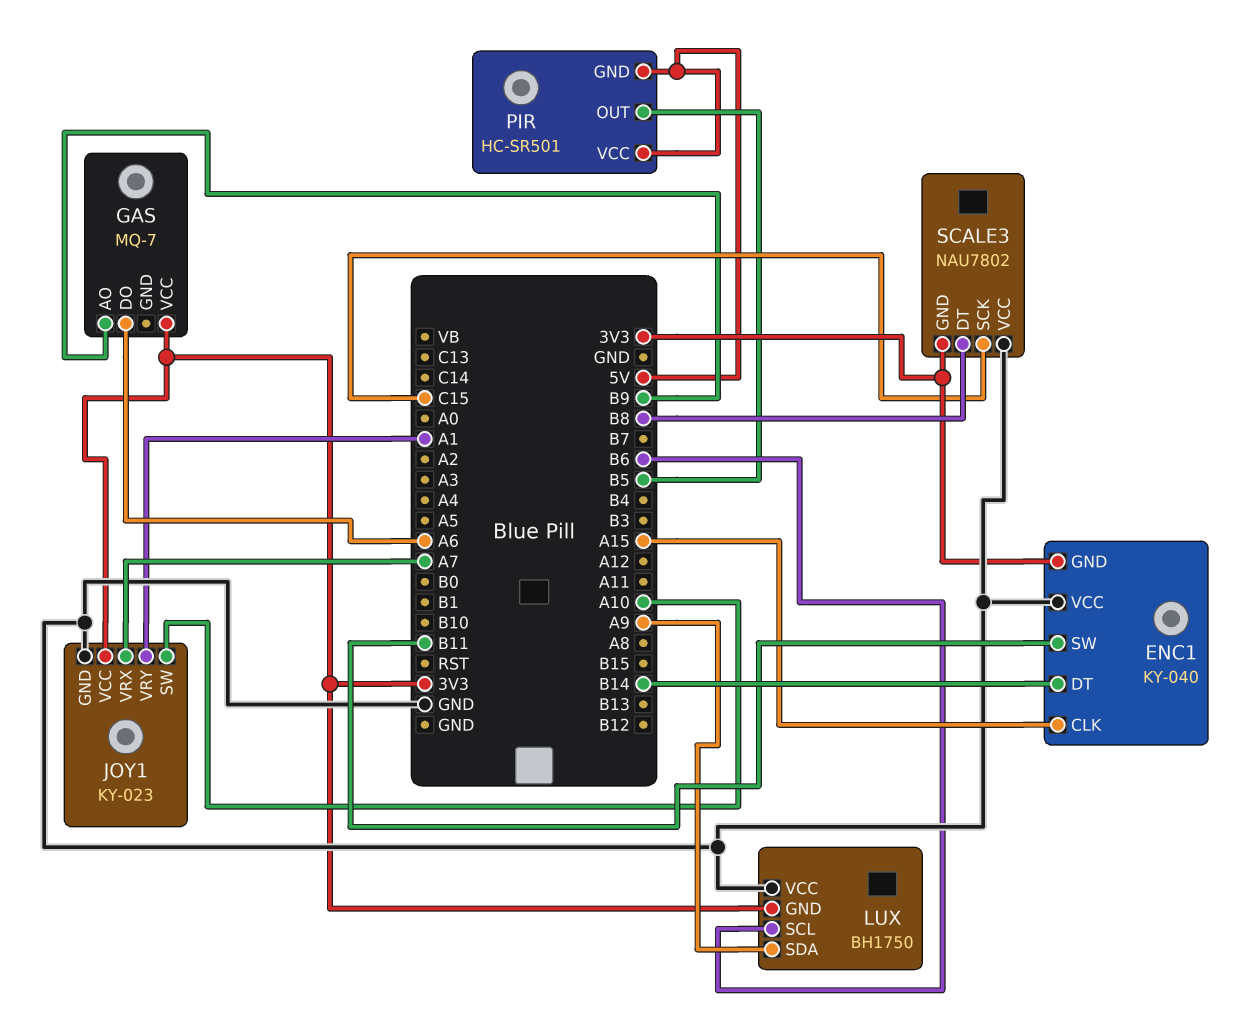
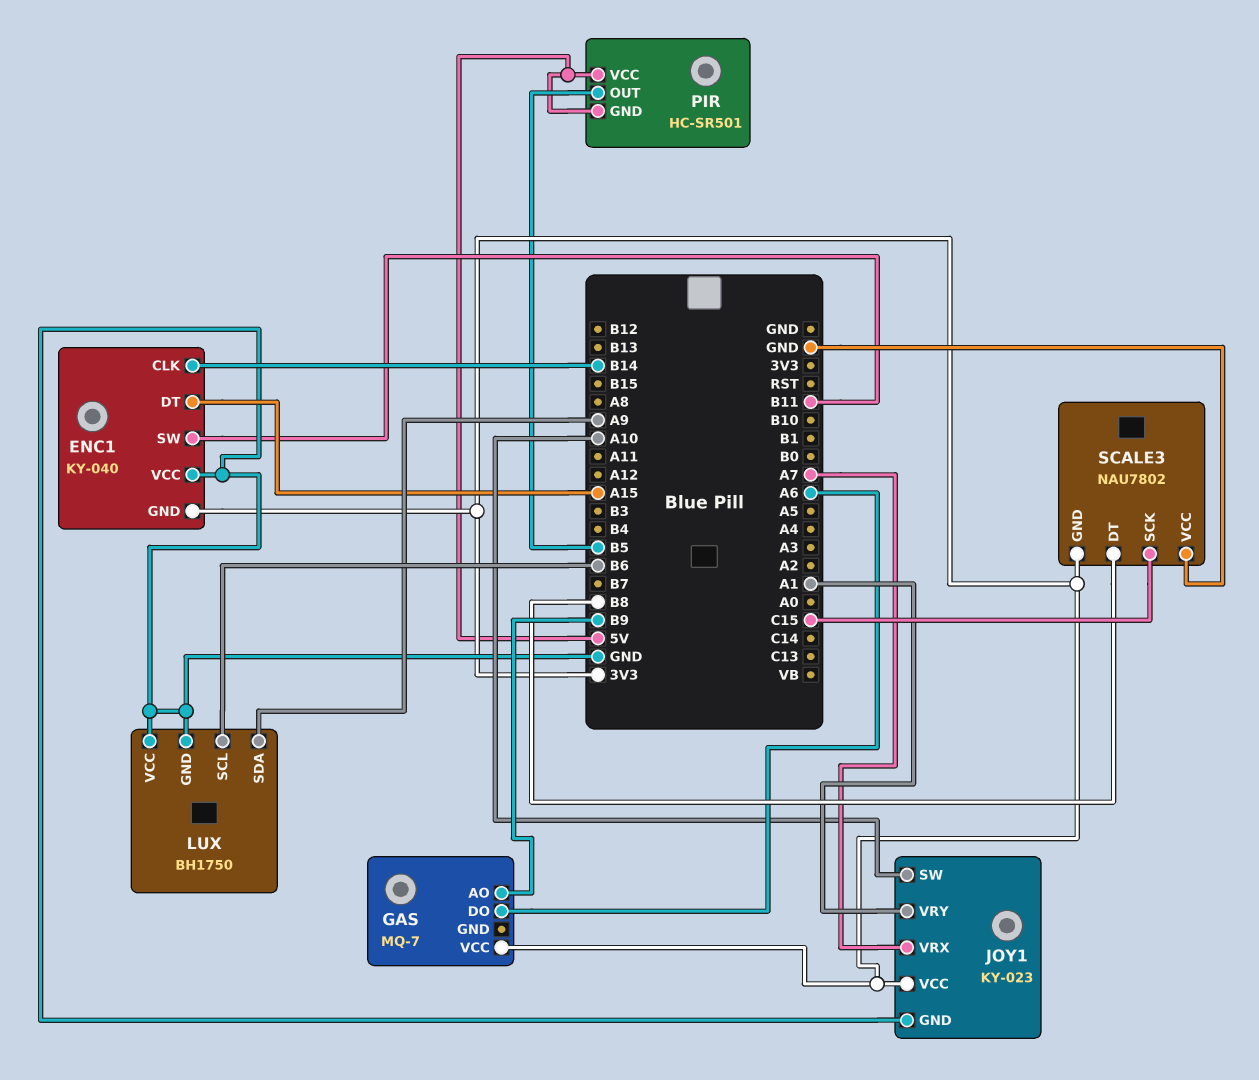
ENC1 pin CLK: A15 -> B14
ENC1 pin DT: B14 -> A15
LUX pin GND: 3V3 -> GND

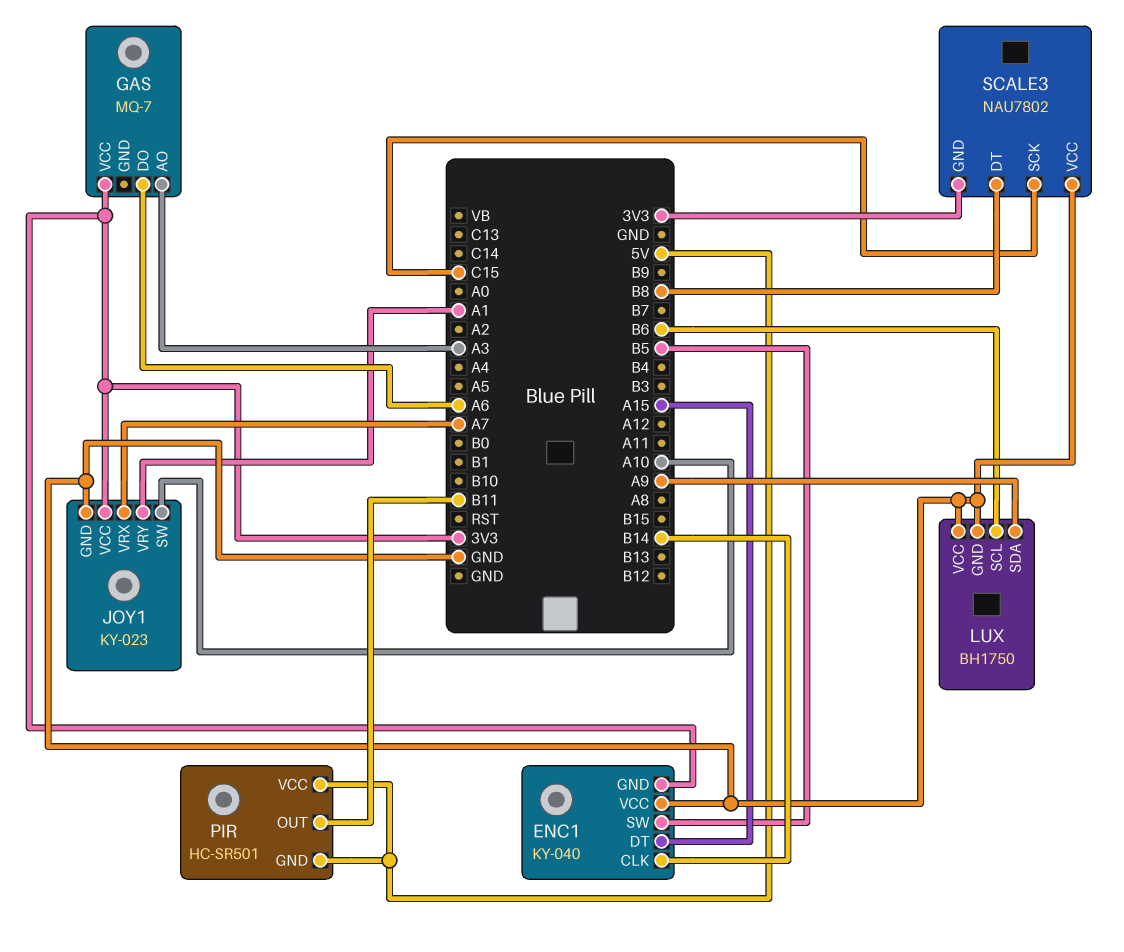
ENC1 pin SW: B11 -> B5
GAS pin AO: B9 -> A3
PIR pin OUT: B5 -> B11

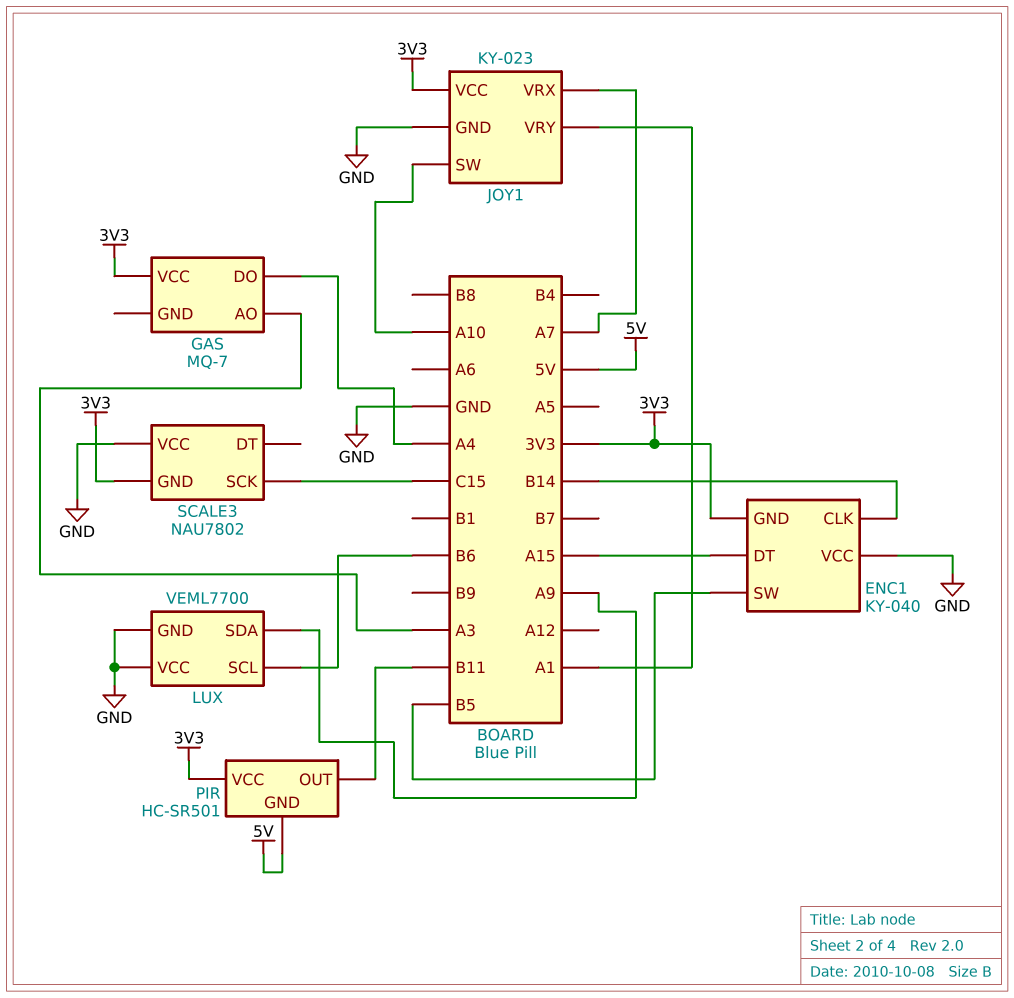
GAS pin DO: A6 -> A4
LUX: BH1750 -> VEML7700
PIR pin VCC: 5V -> 3V3
SCALE3 pin DT: B8 -> none

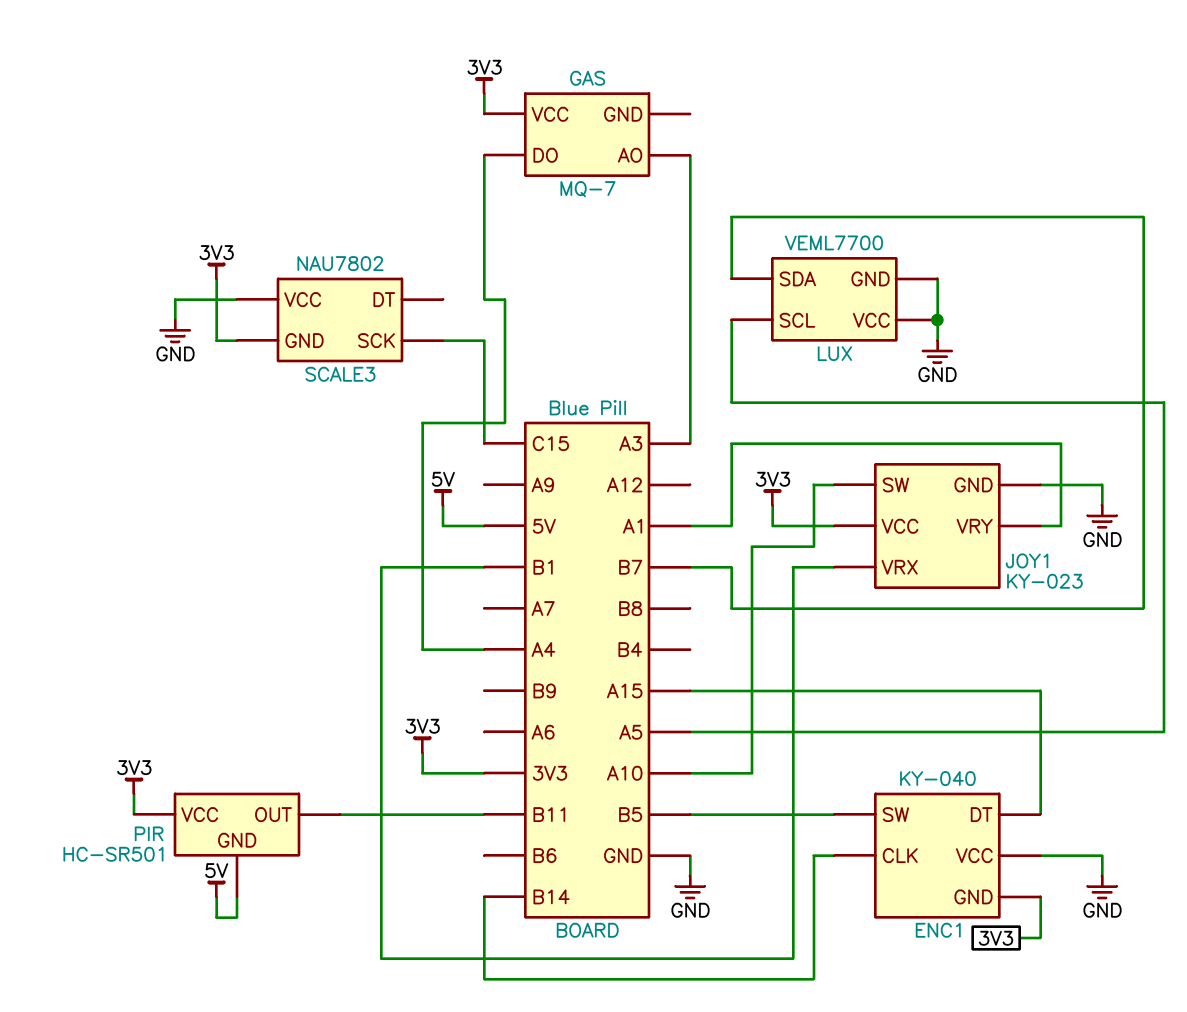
JOY1 pin VRX: A7 -> B1
LUX pin SCL: B6 -> A5
LUX pin SDA: A9 -> B7

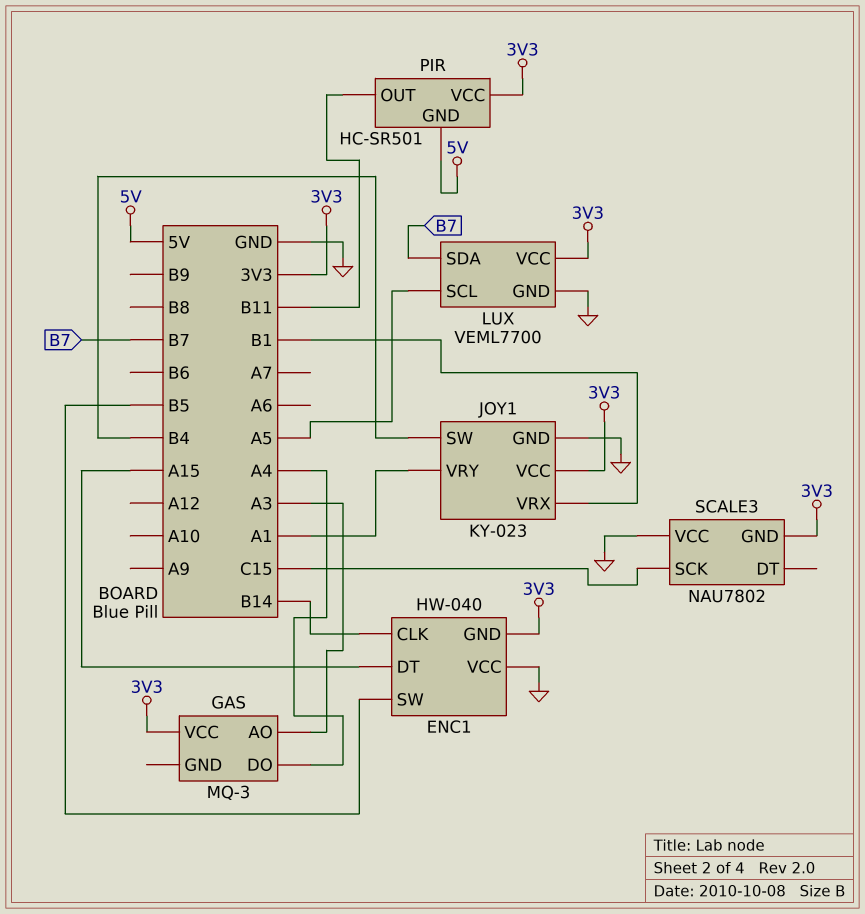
ENC1: KY-040 -> HW-040
GAS: MQ-7 -> MQ-3
JOY1 pin SW: A10 -> B4
LUX pin VCC: GND -> 3V3

